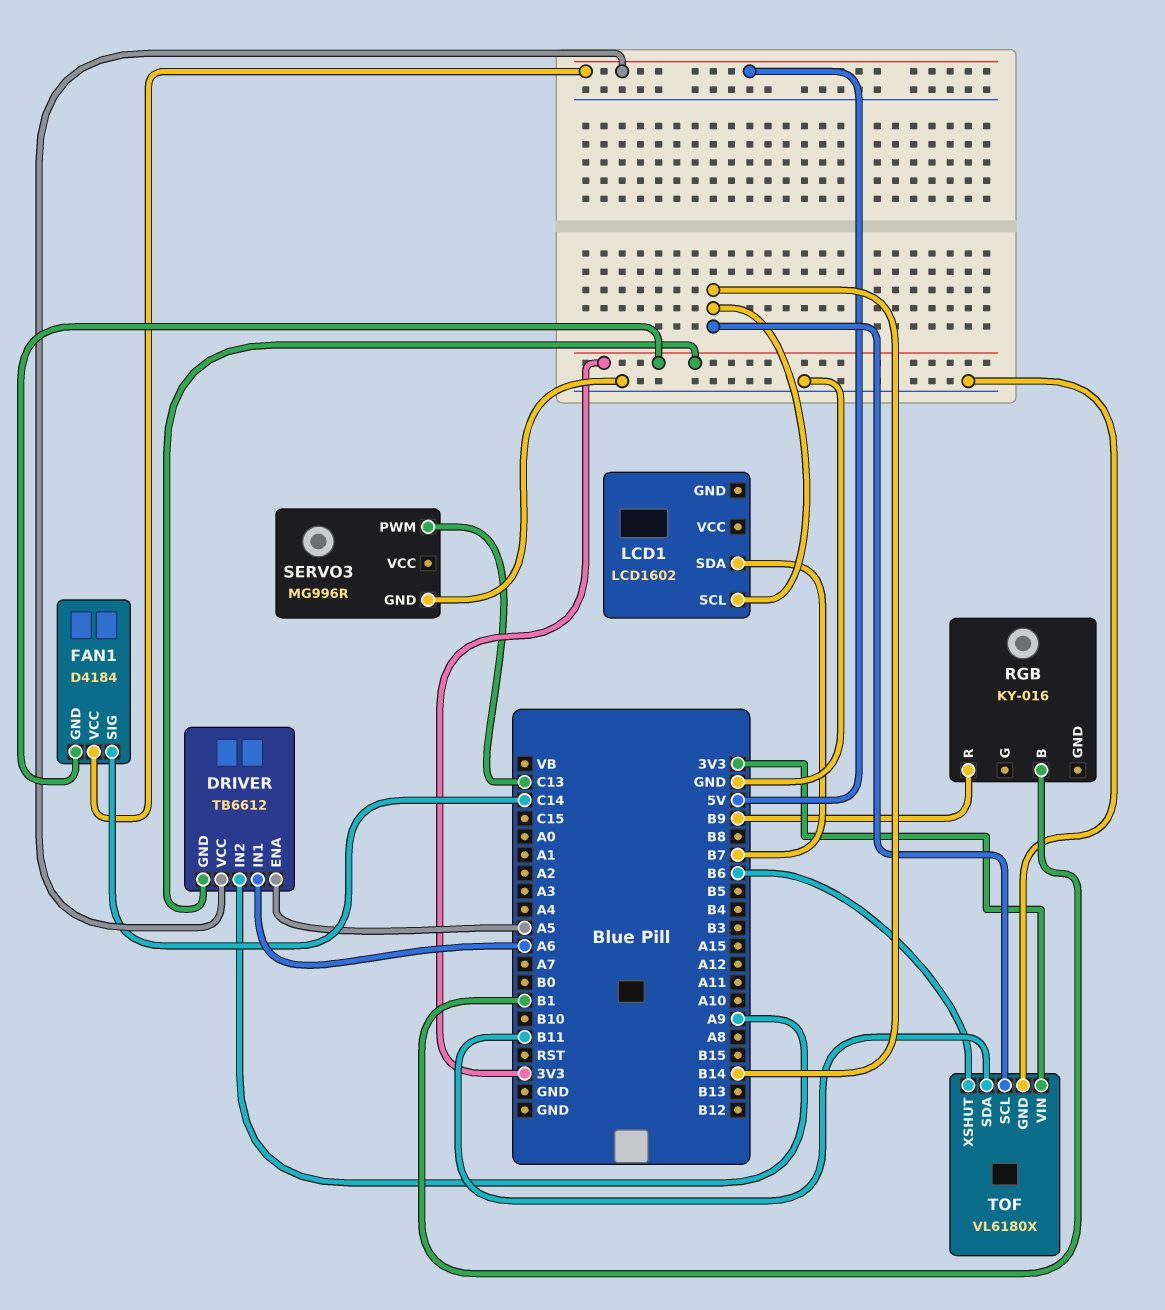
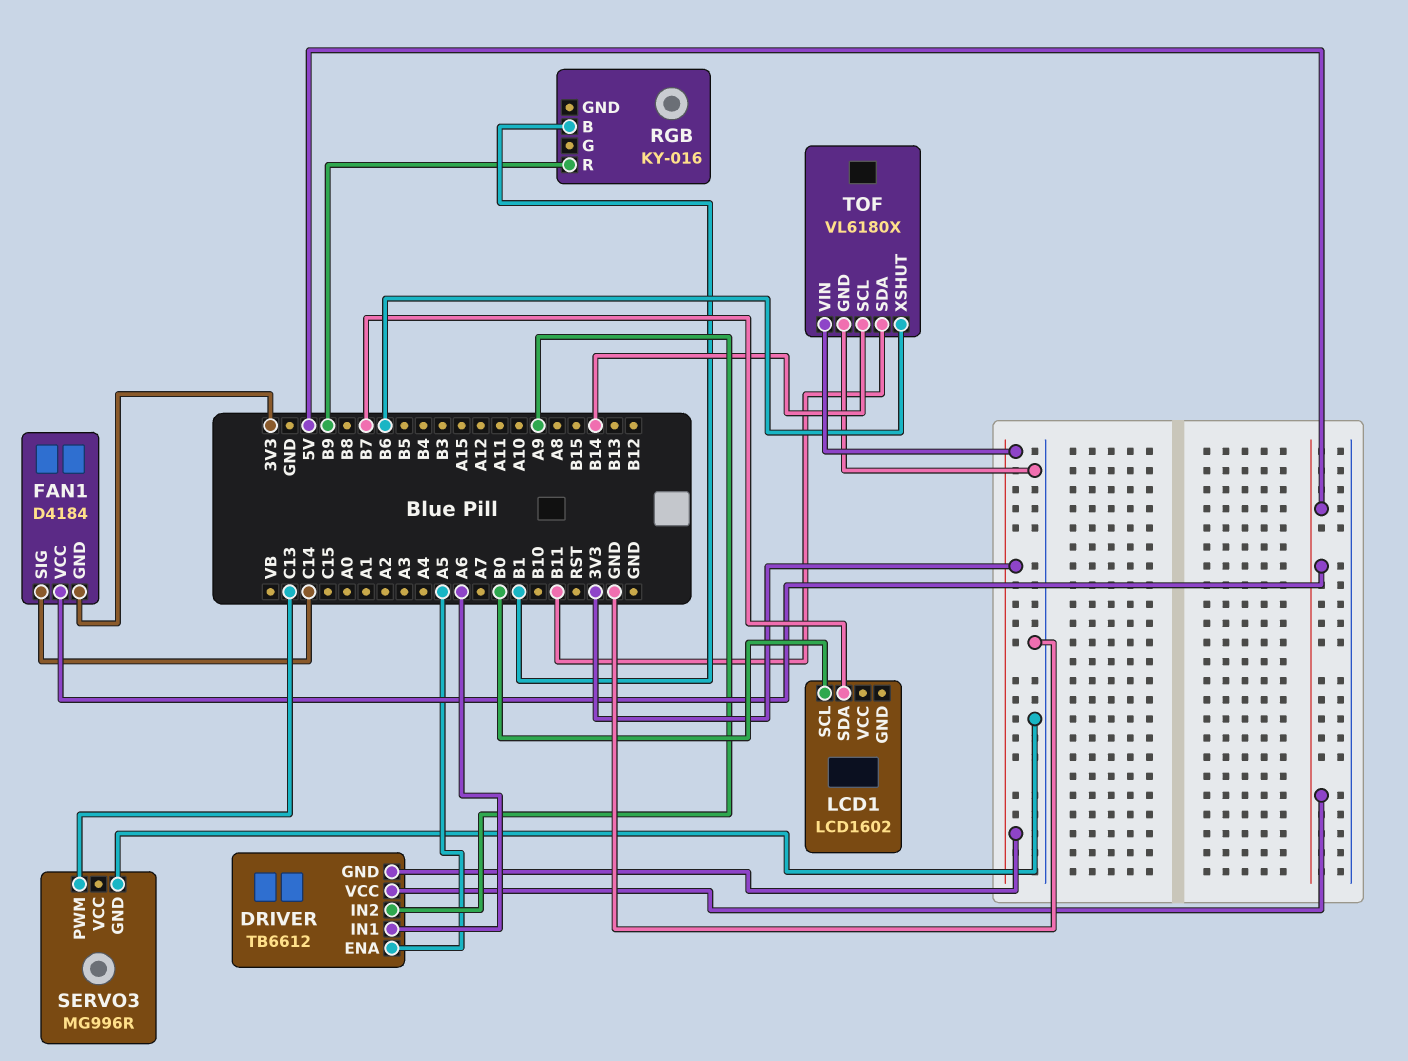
LCD1 pin SCL: B14 -> B0

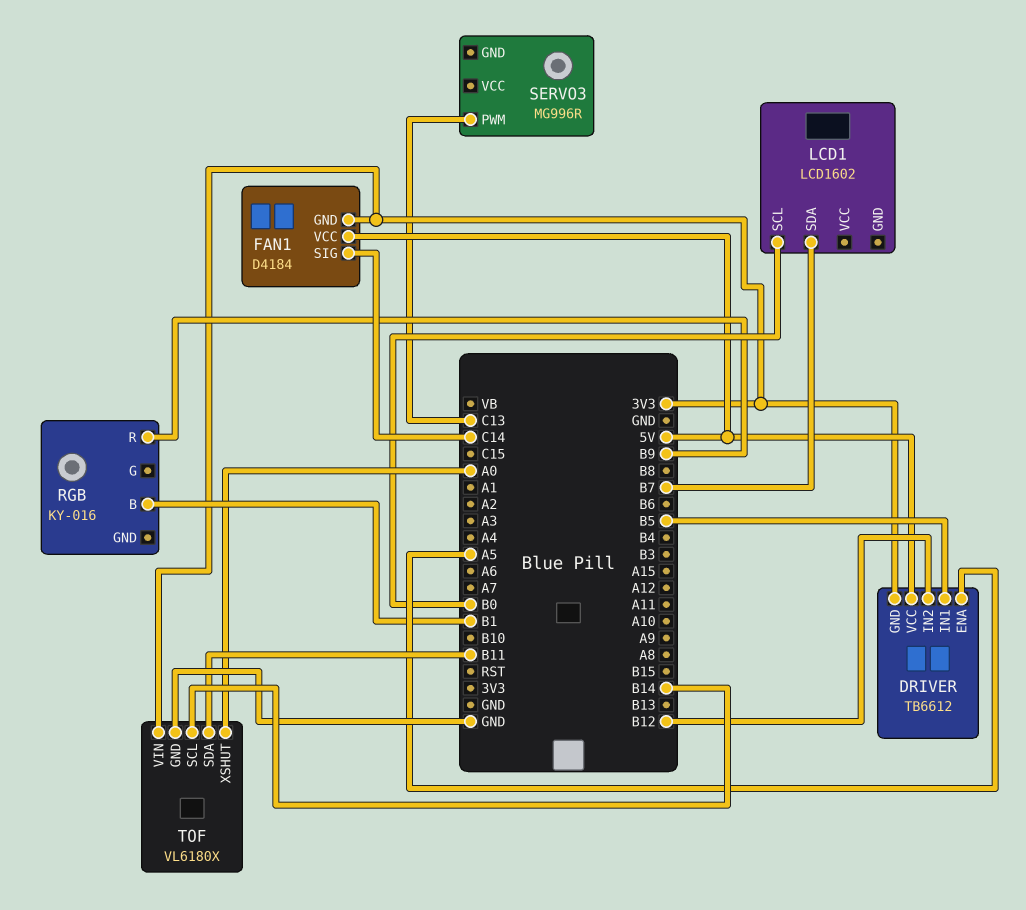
DRIVER pin IN1: A6 -> B5
DRIVER pin IN2: A9 -> B12
SERVO3 pin GND: GND -> none
TOF pin XSHUT: B6 -> A0

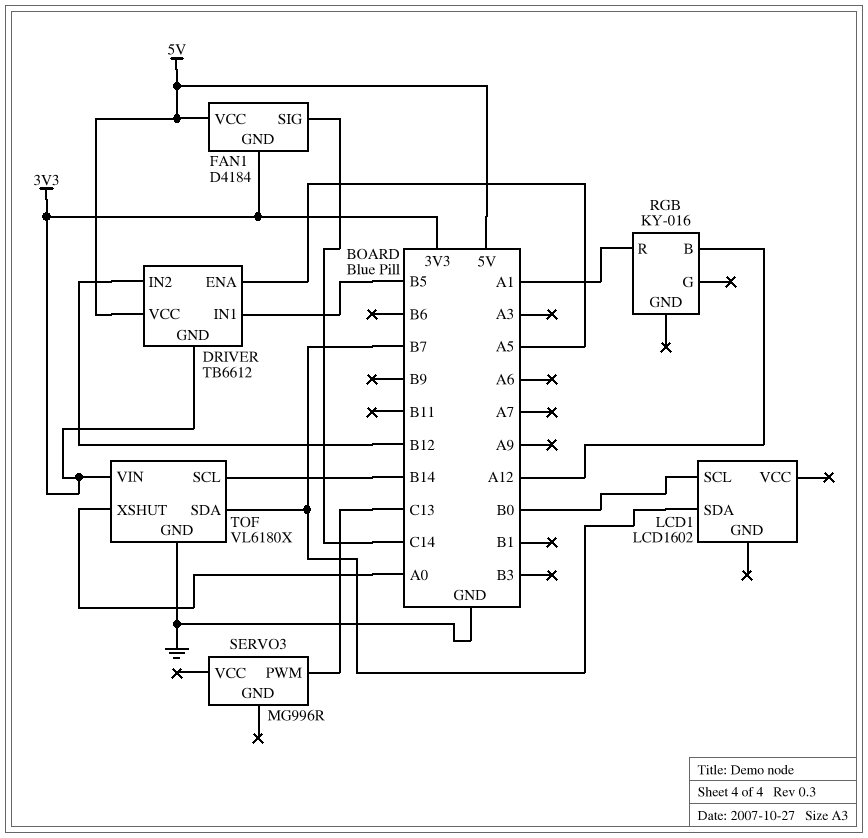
RGB pin B: B1 -> A12
RGB pin R: B9 -> A1
TOF pin SDA: B11 -> B7

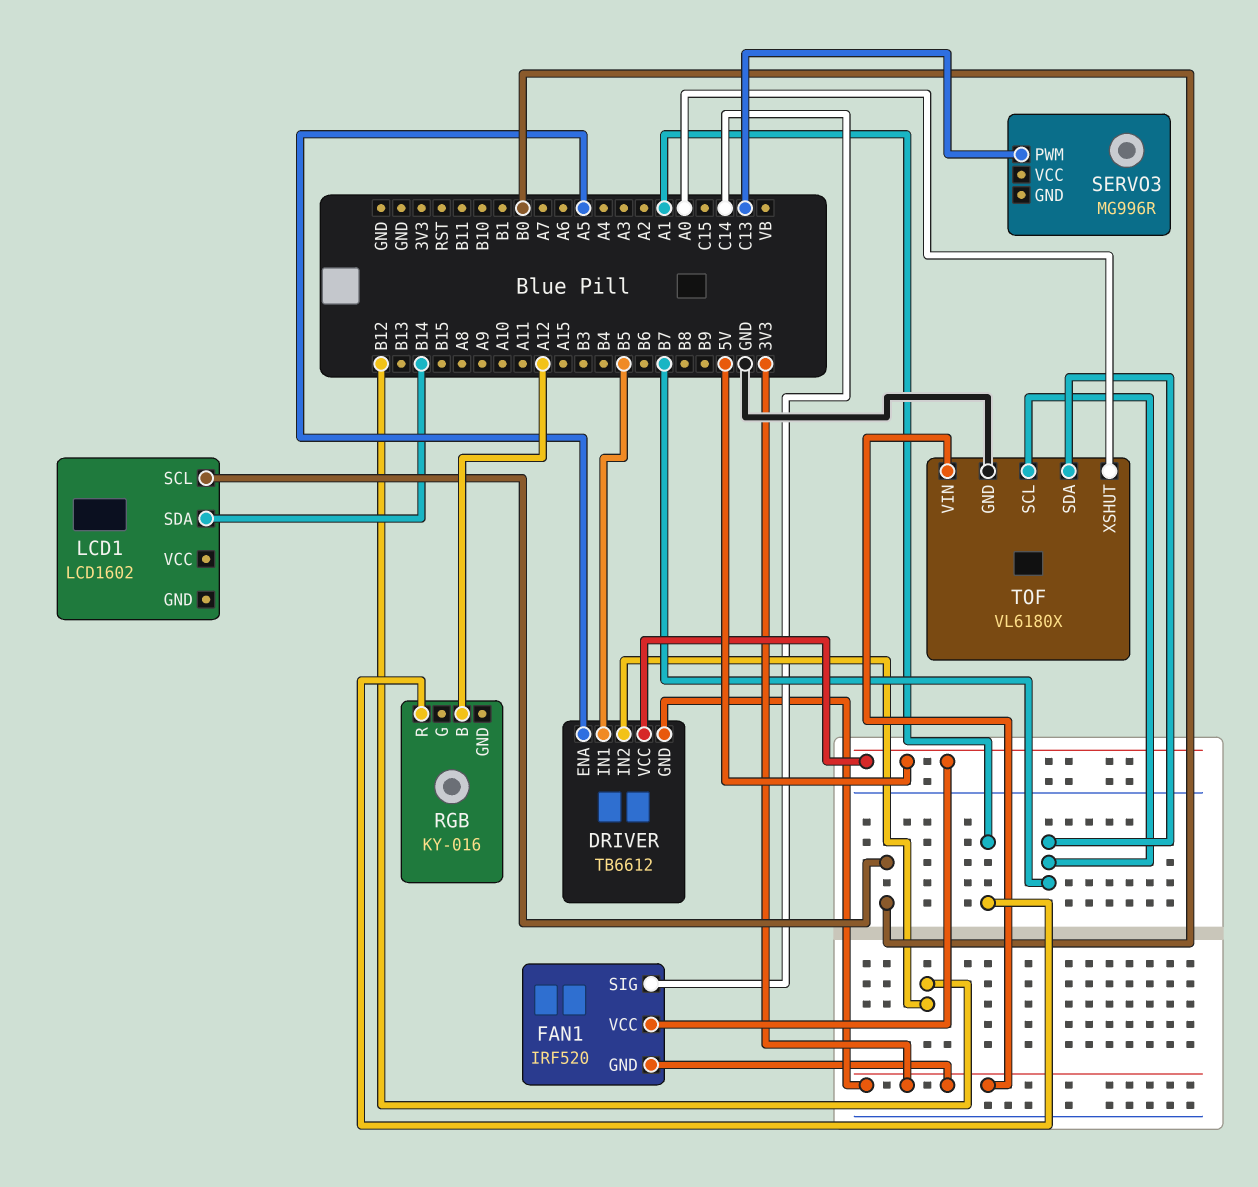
FAN1: D4184 -> IRF520
LCD1 pin SDA: B7 -> B14
TOF pin SCL: B14 -> B7

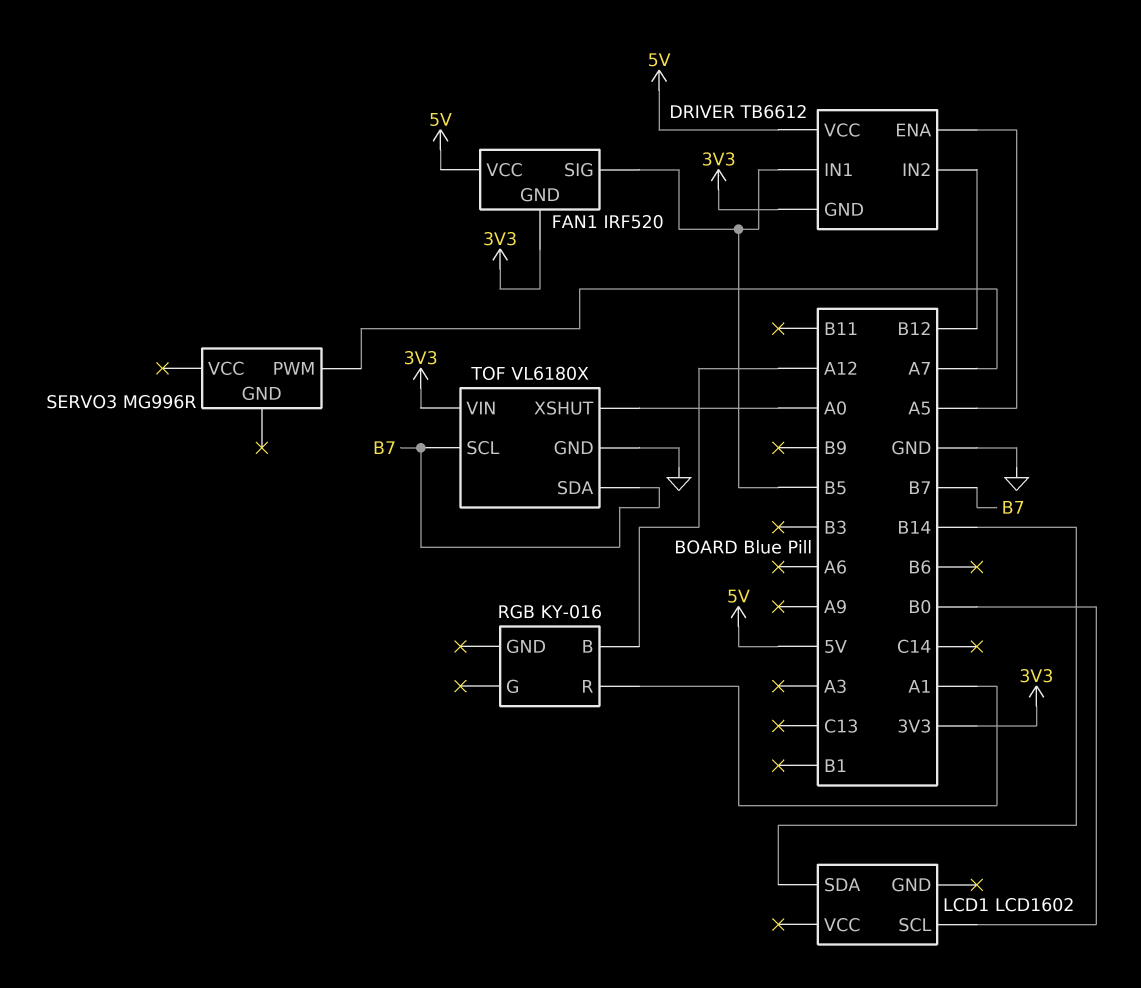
FAN1 pin SIG: C14 -> B5
SERVO3 pin PWM: C13 -> A7

